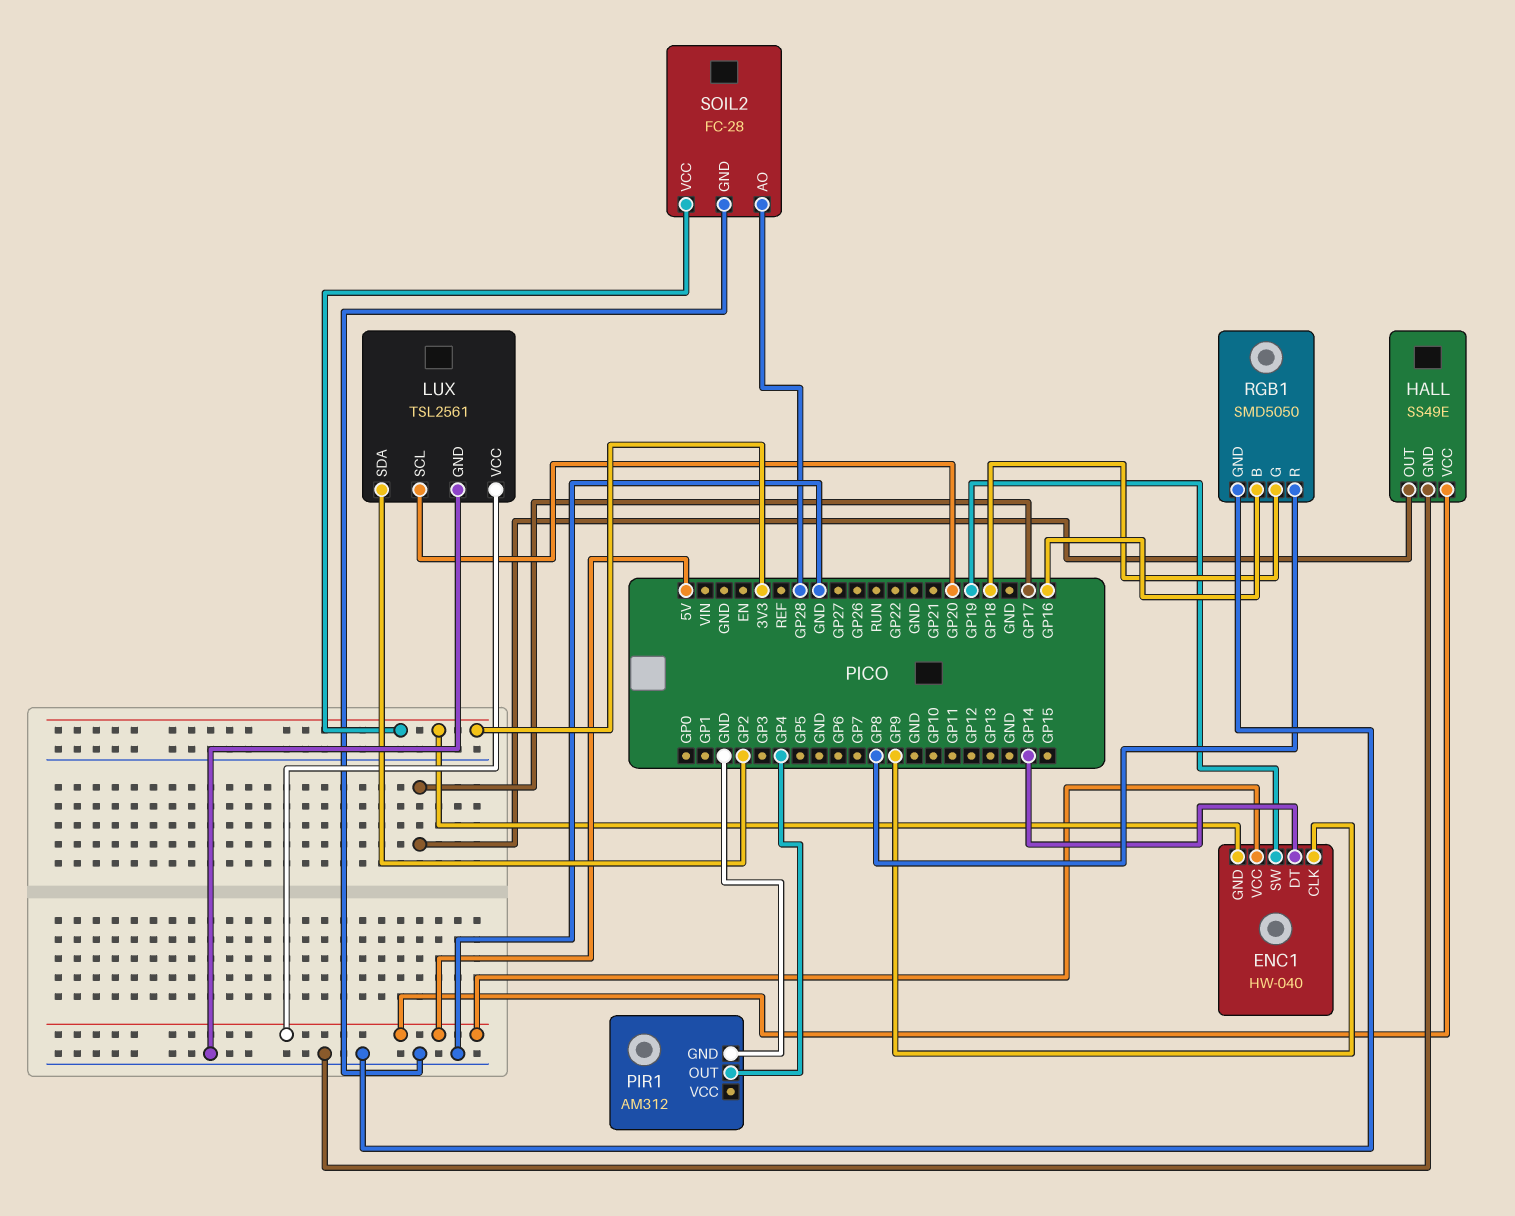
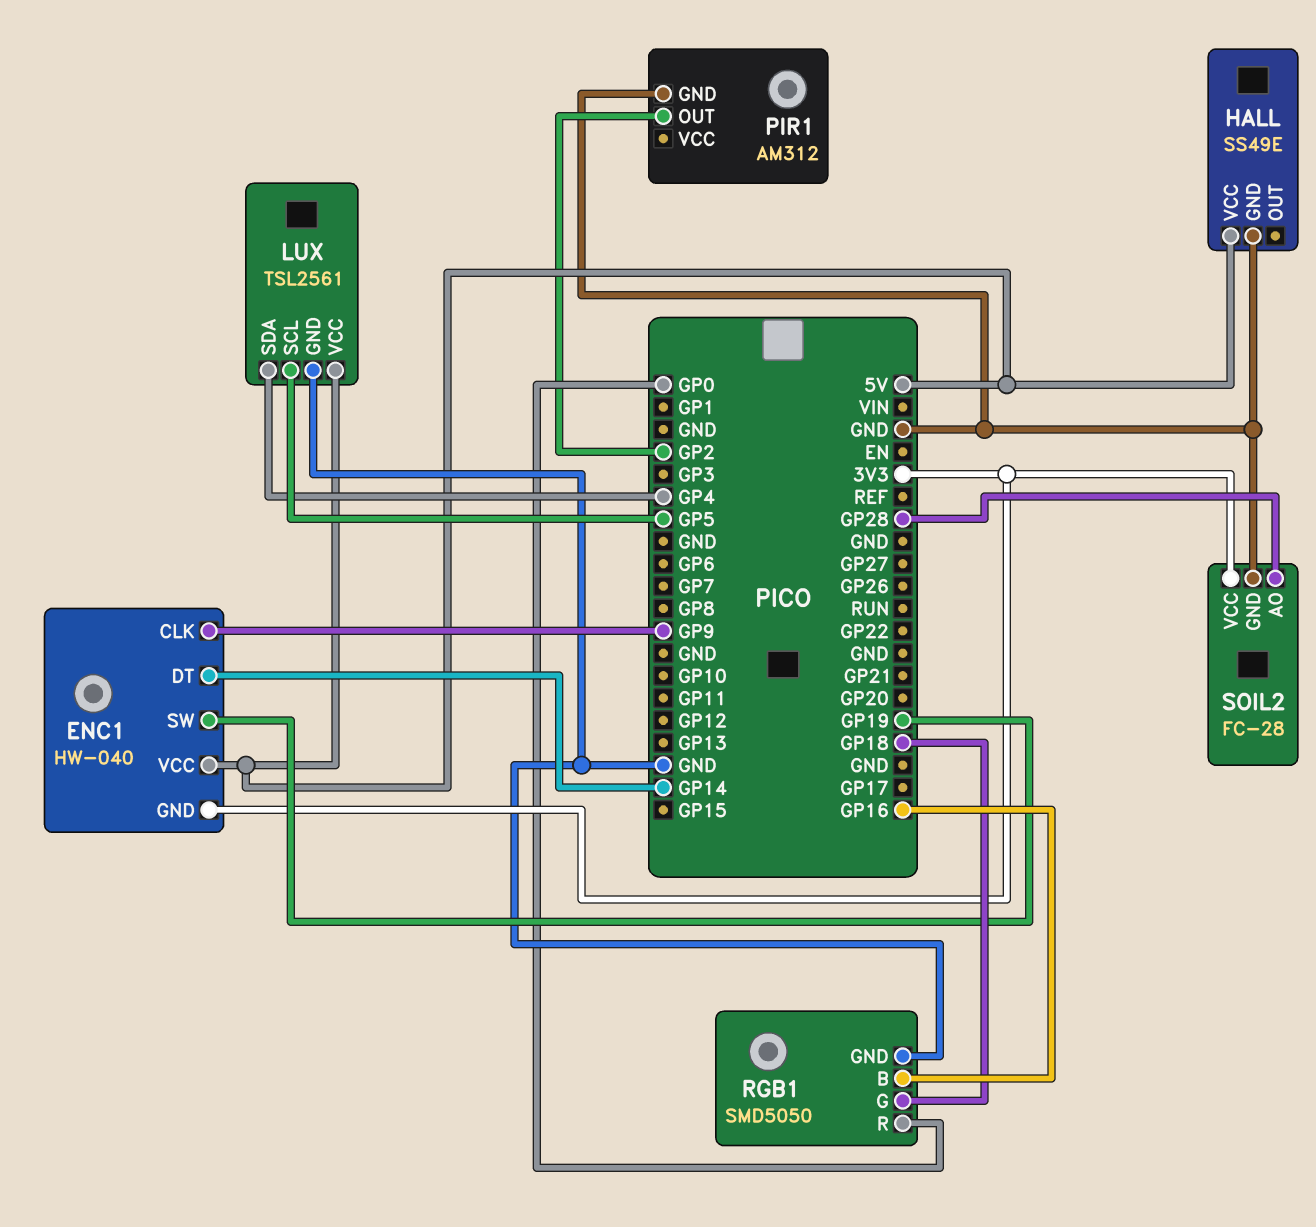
HALL pin OUT: GP17 -> none
LUX pin SCL: GP20 -> GP5
LUX pin SDA: GP2 -> GP4
PIR1 pin OUT: GP4 -> GP2
RGB1 pin R: GP8 -> GP0

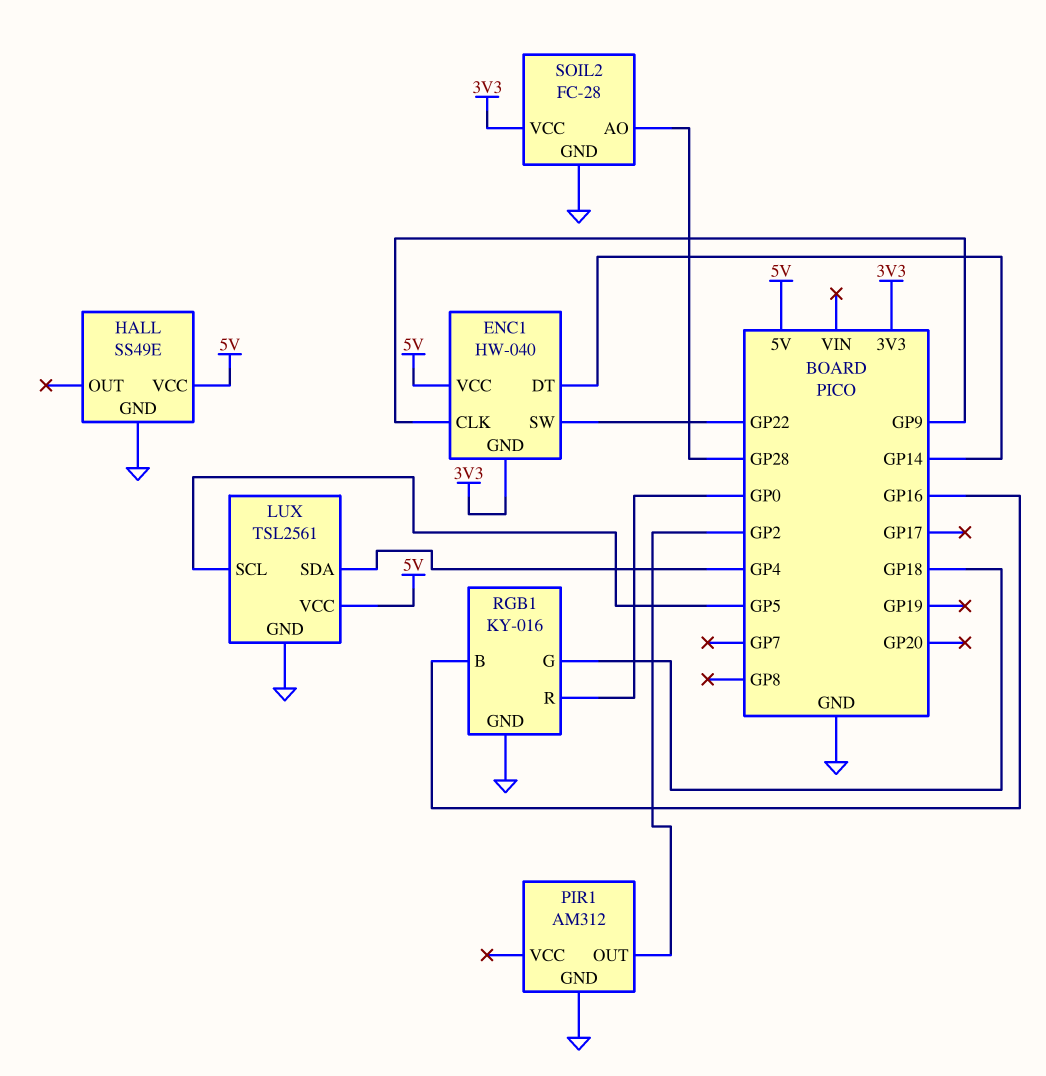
ENC1 pin SW: GP19 -> GP22
RGB1: SMD5050 -> KY-016

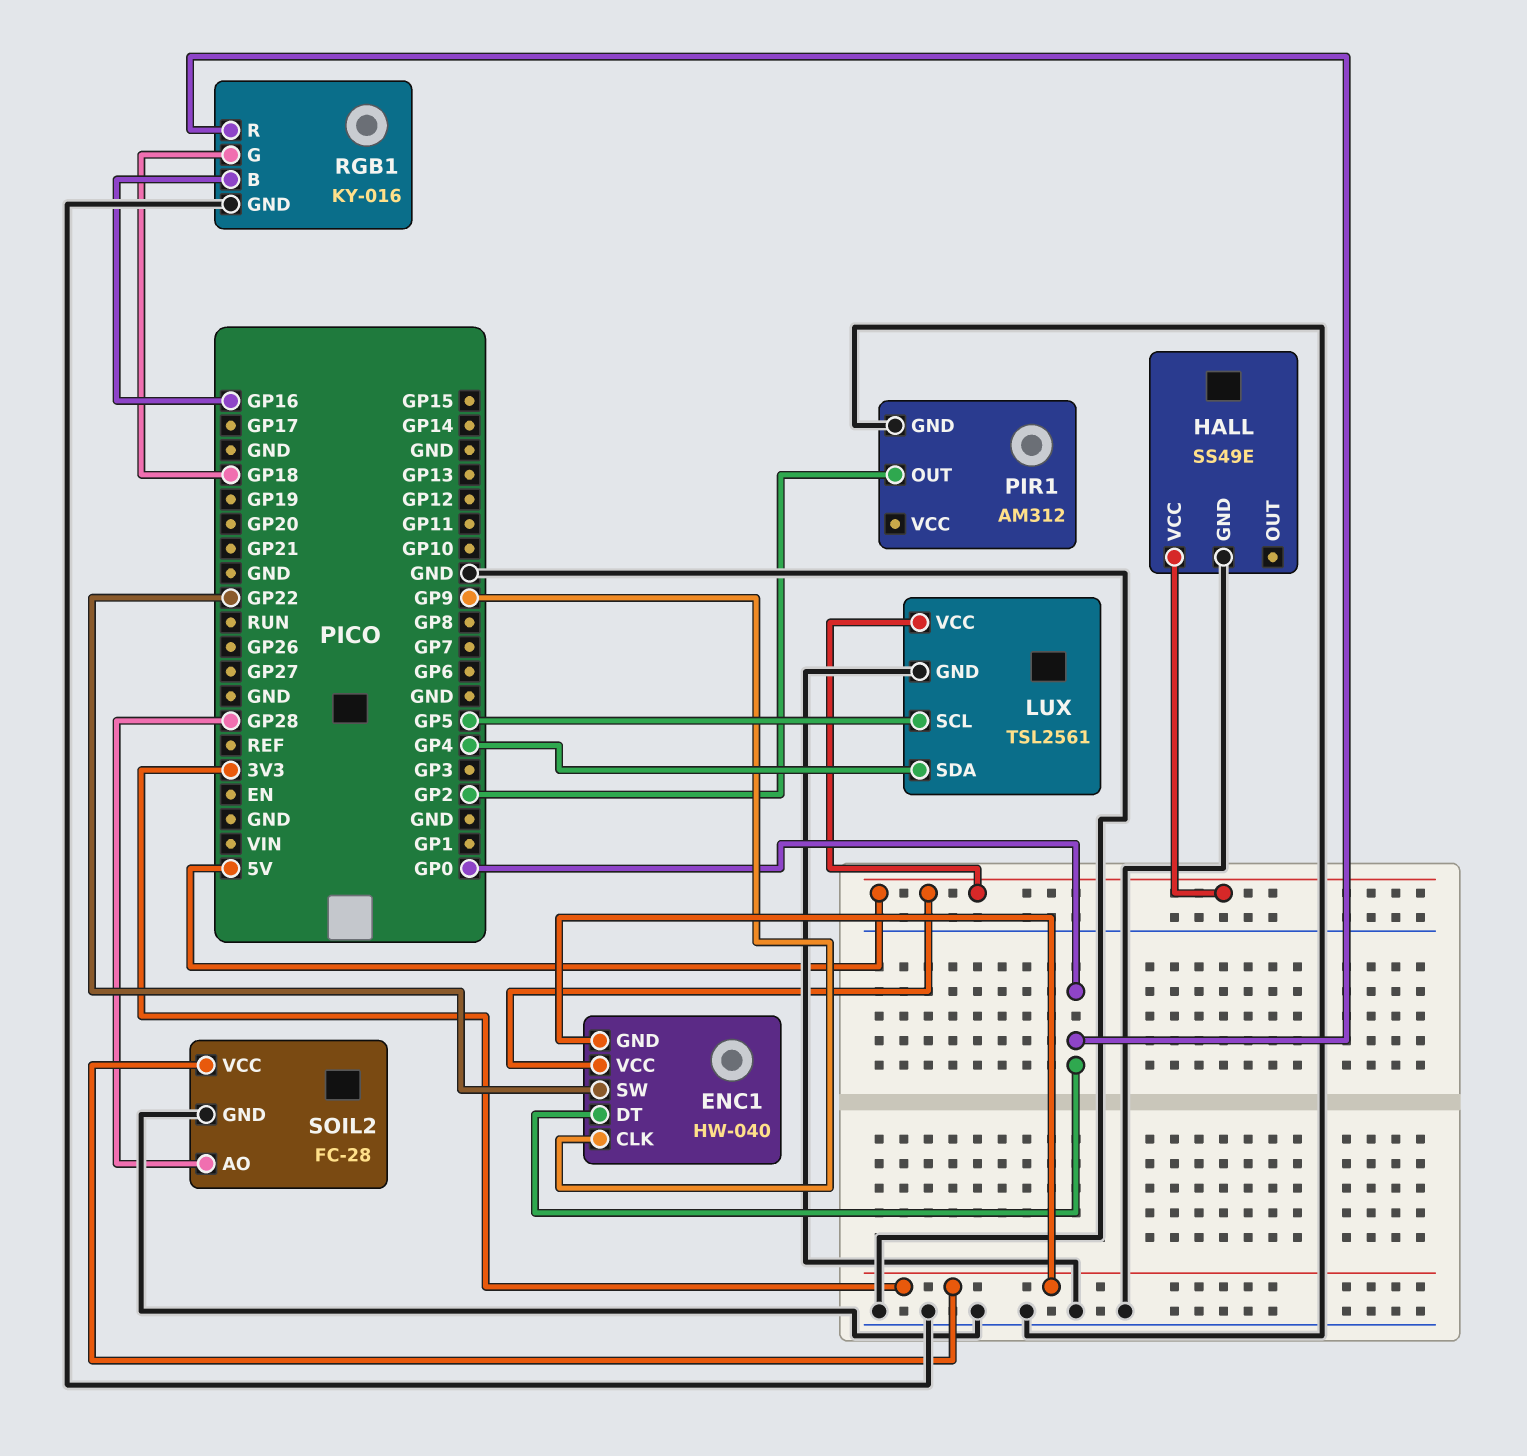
ENC1 pin DT: GP14 -> GP0

